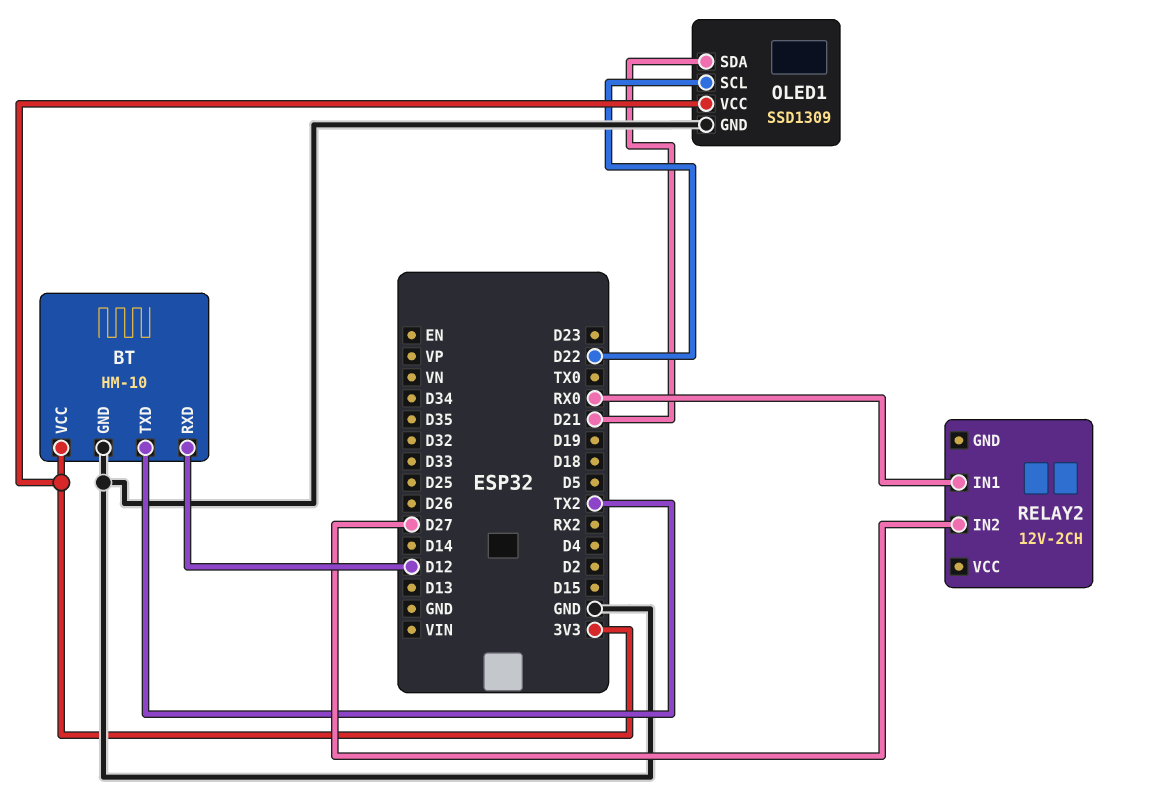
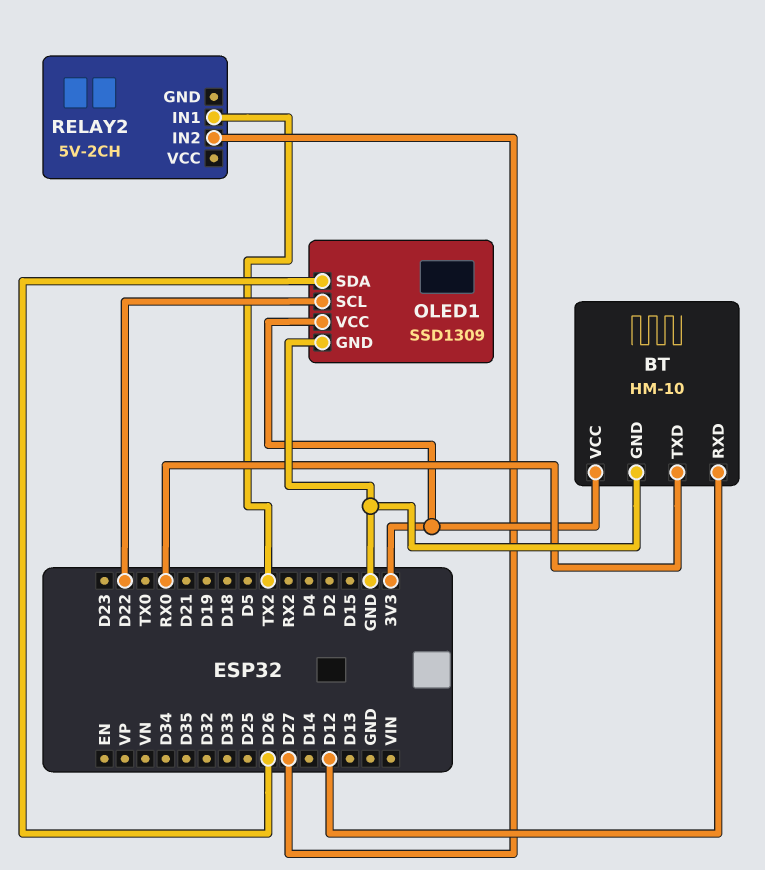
BT pin TXD: TX2 -> RX0
OLED1 pin SDA: D21 -> D26
RELAY2: 12V-2CH -> 5V-2CH
RELAY2 pin IN1: RX0 -> TX2

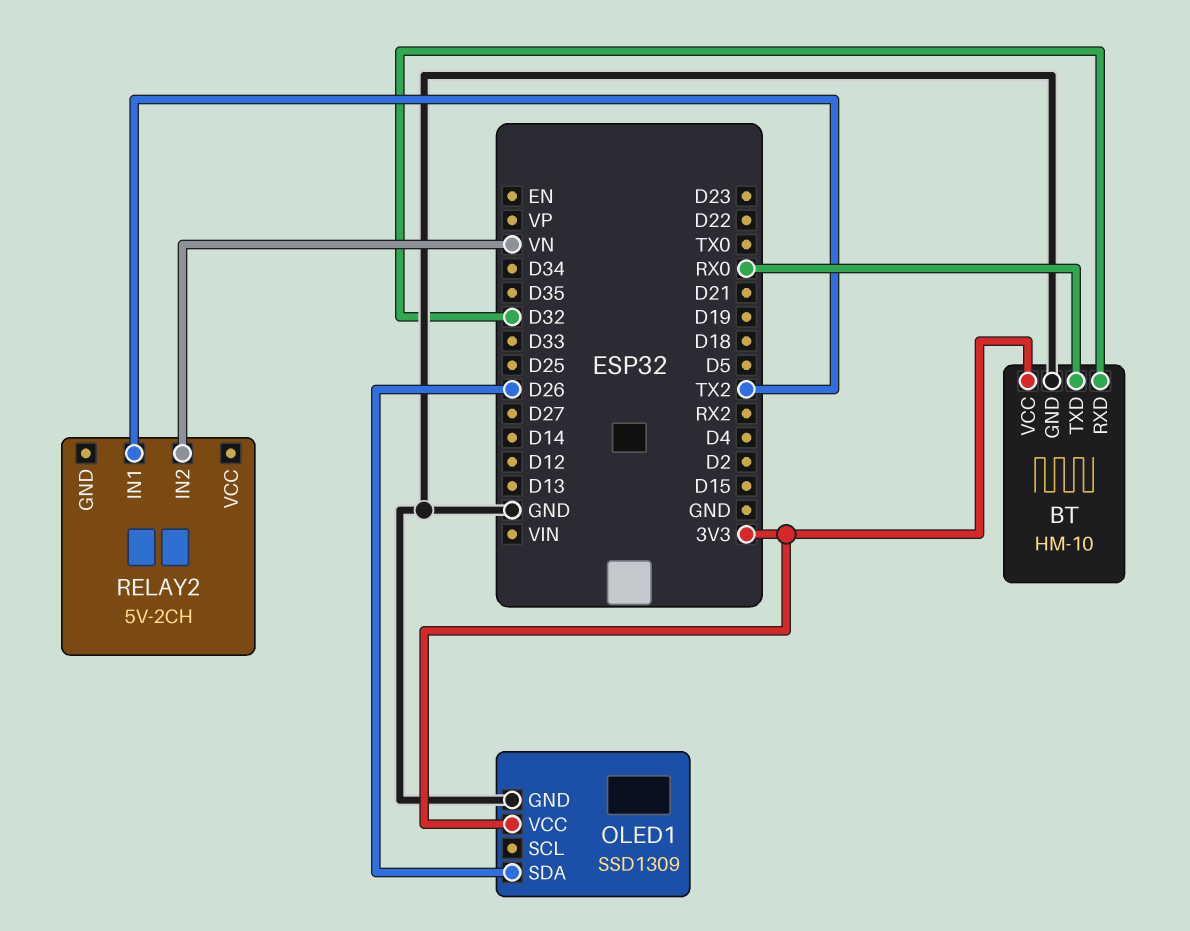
BT pin RXD: D12 -> D32
OLED1 pin SCL: D22 -> none
RELAY2 pin IN2: D27 -> VN

